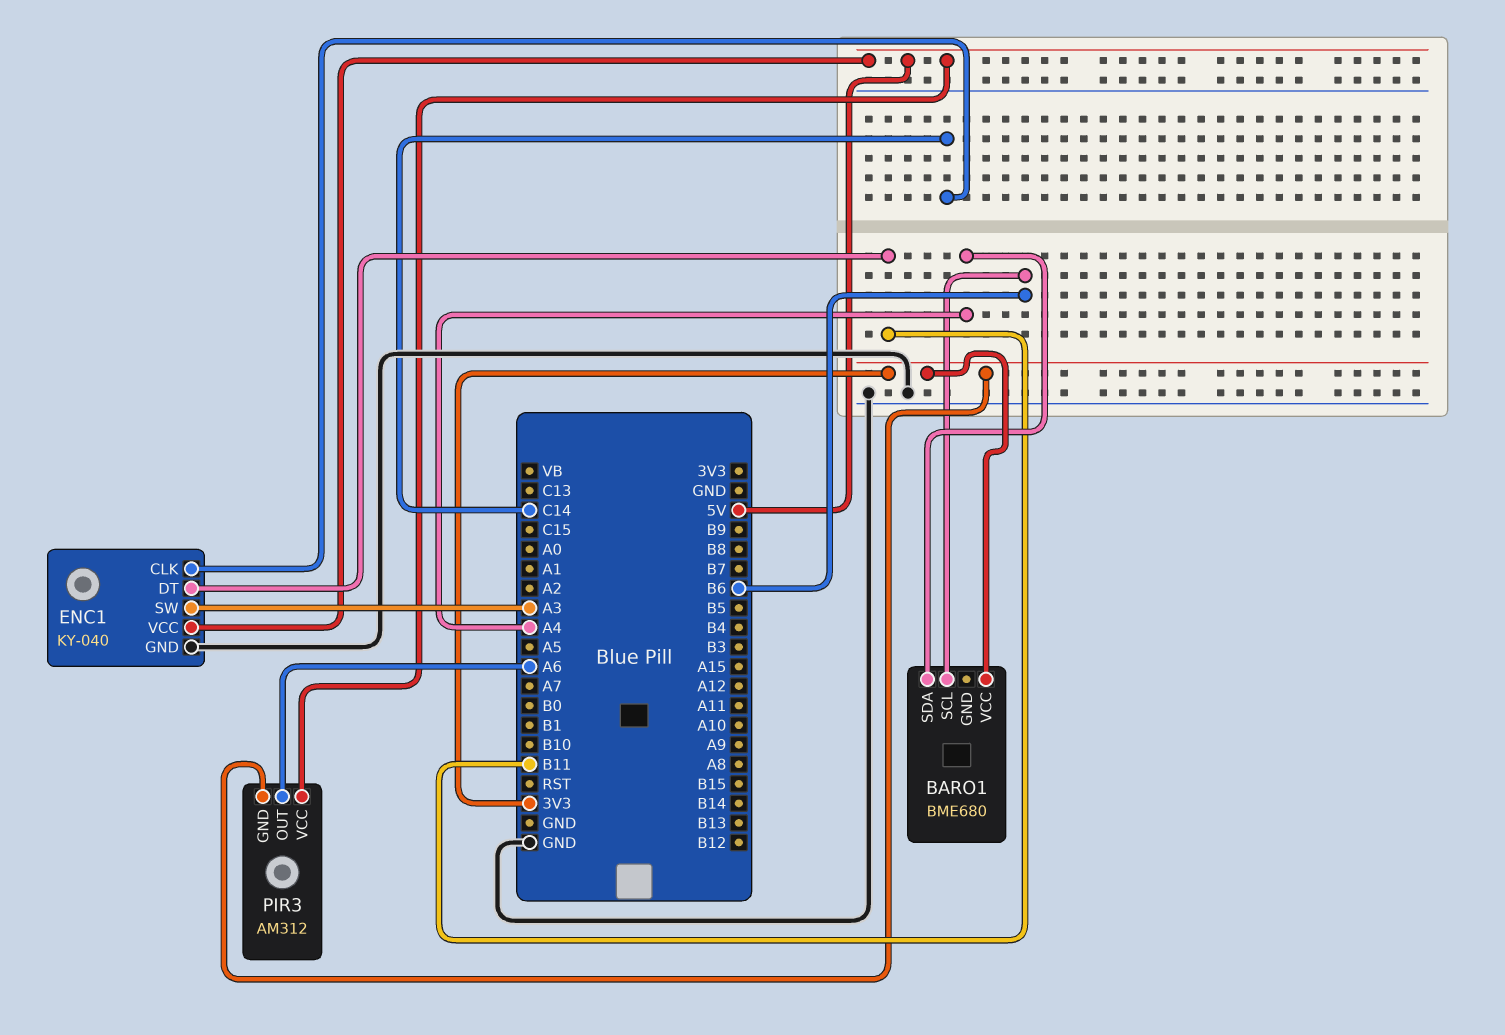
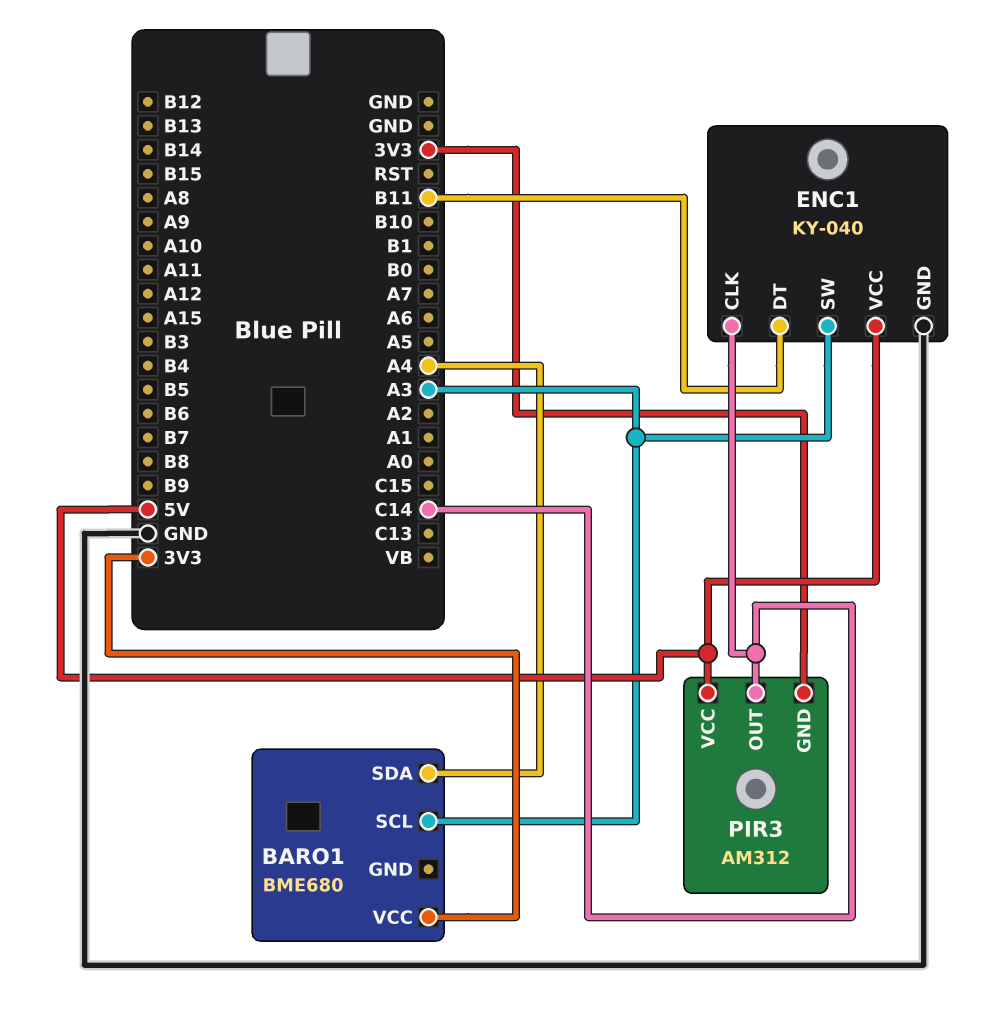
BARO1 pin SCL: B6 -> A3
PIR3 pin OUT: A6 -> C14

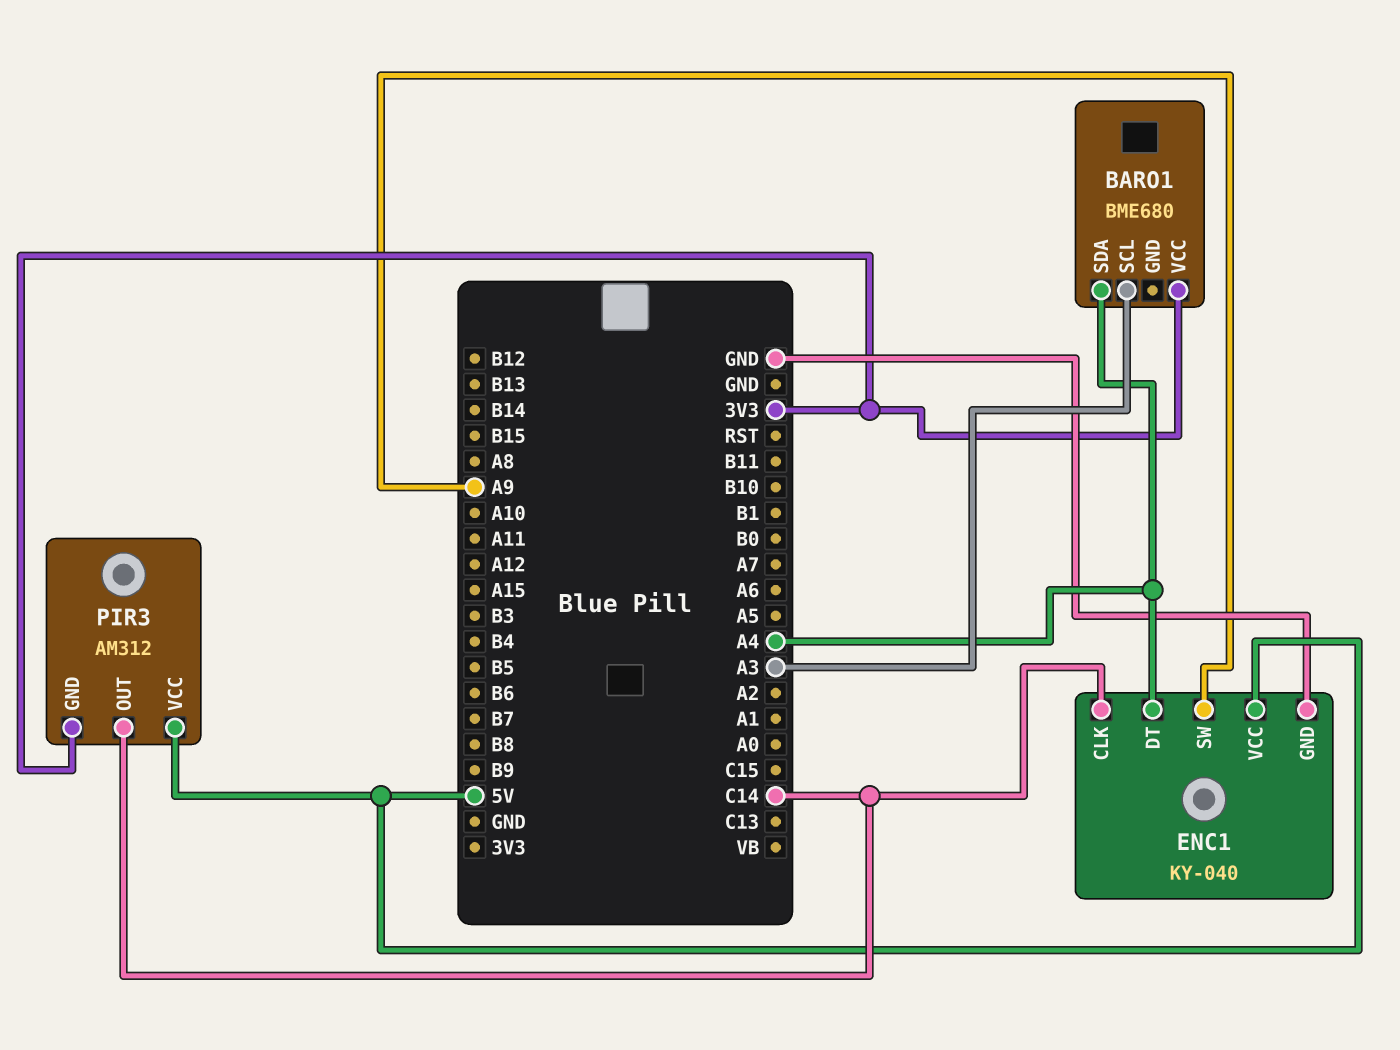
ENC1 pin DT: B11 -> A4
ENC1 pin SW: A3 -> A9

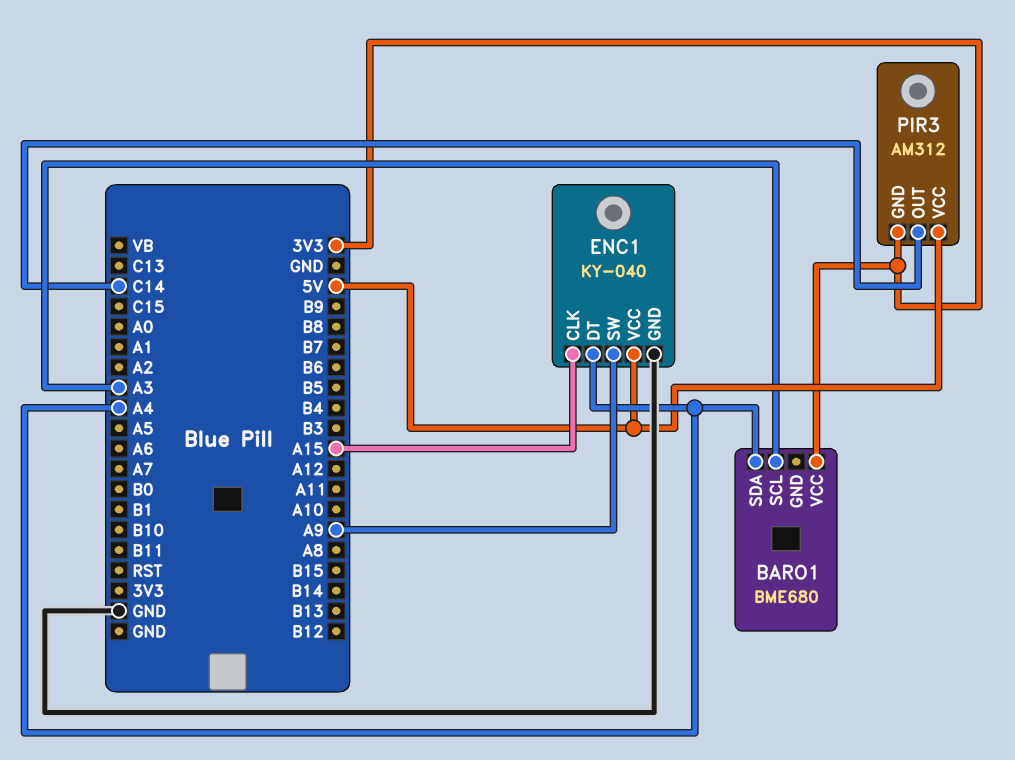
ENC1 pin CLK: C14 -> A15

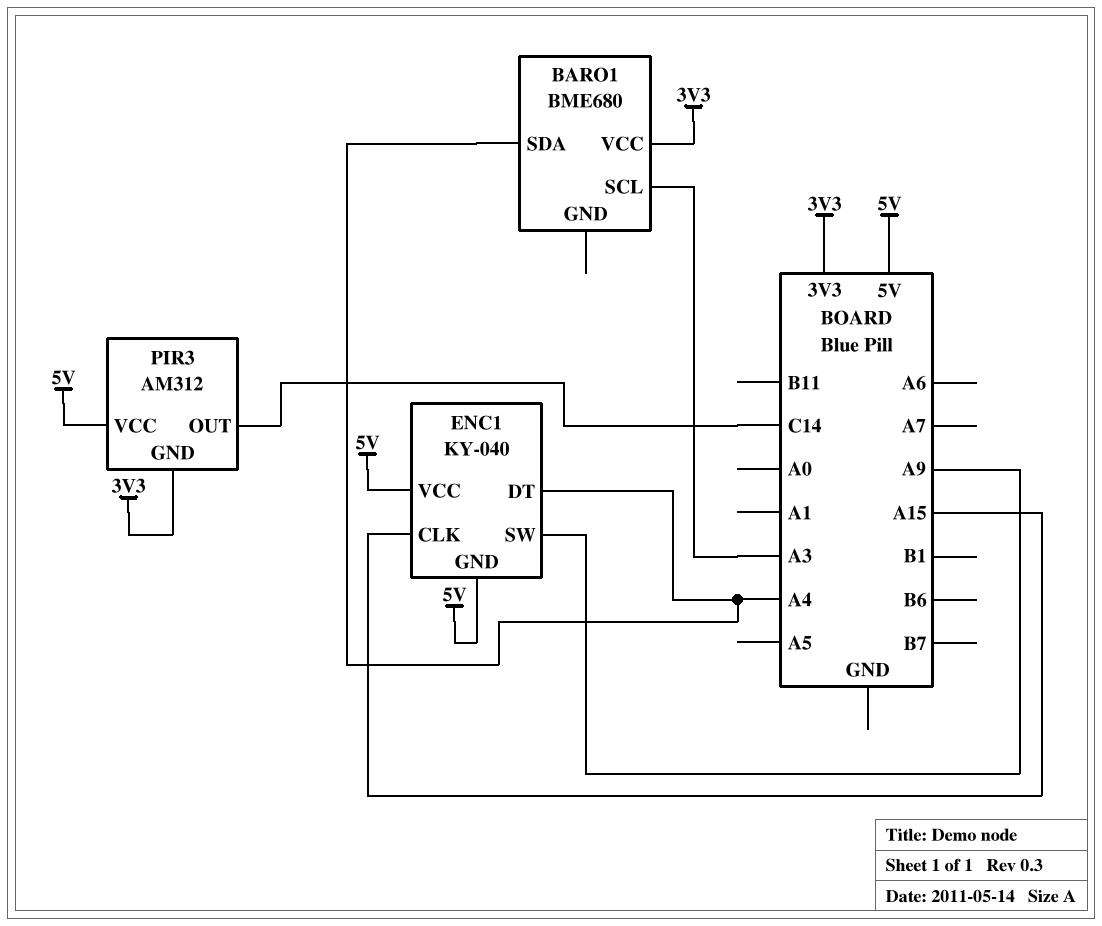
ENC1 pin GND: GND -> 5V

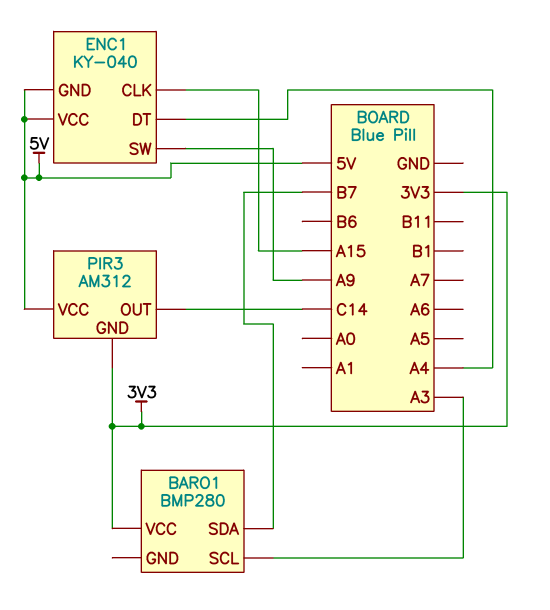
BARO1: BME680 -> BMP280
BARO1 pin SDA: A4 -> B7

